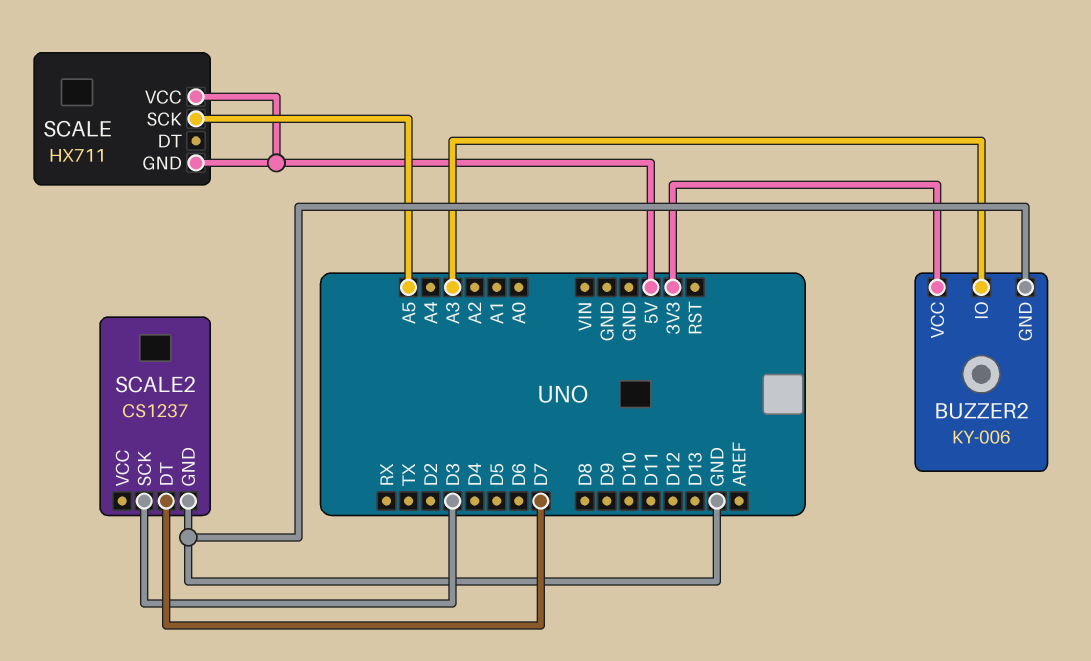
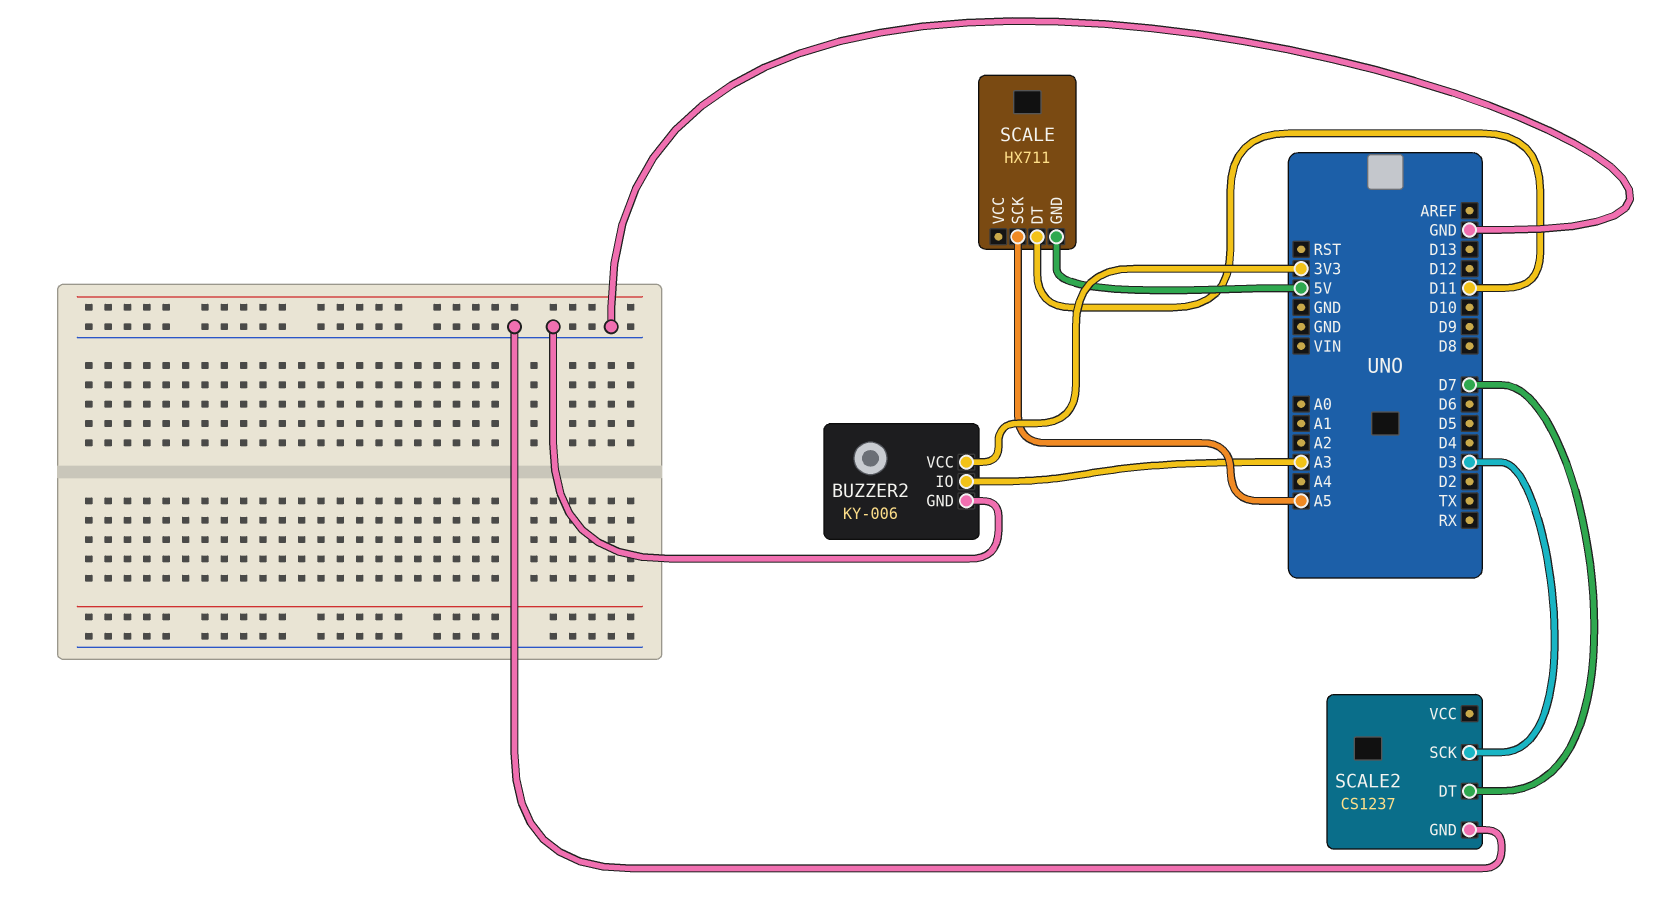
SCALE pin DT: none -> D11
SCALE pin VCC: 5V -> none

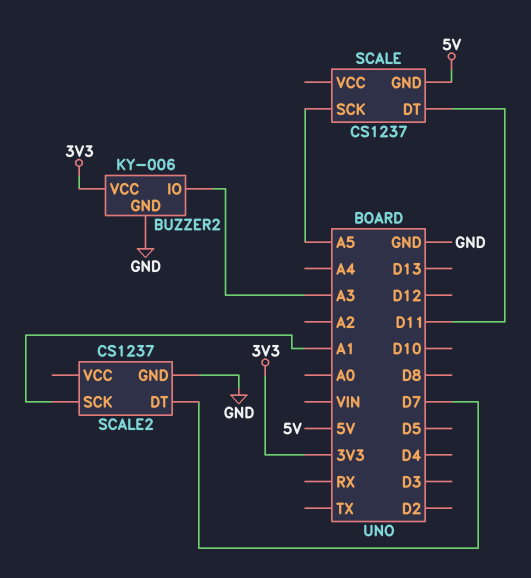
SCALE: HX711 -> CS1237
SCALE2 pin SCK: D3 -> A1

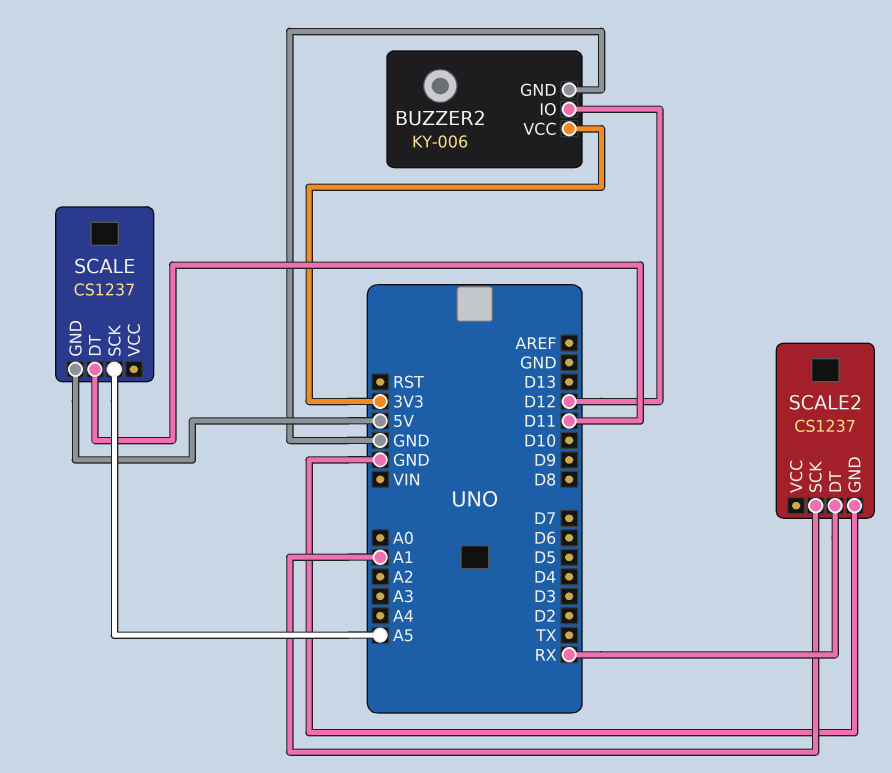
BUZZER2 pin IO: A3 -> D12
SCALE2 pin DT: D7 -> RX

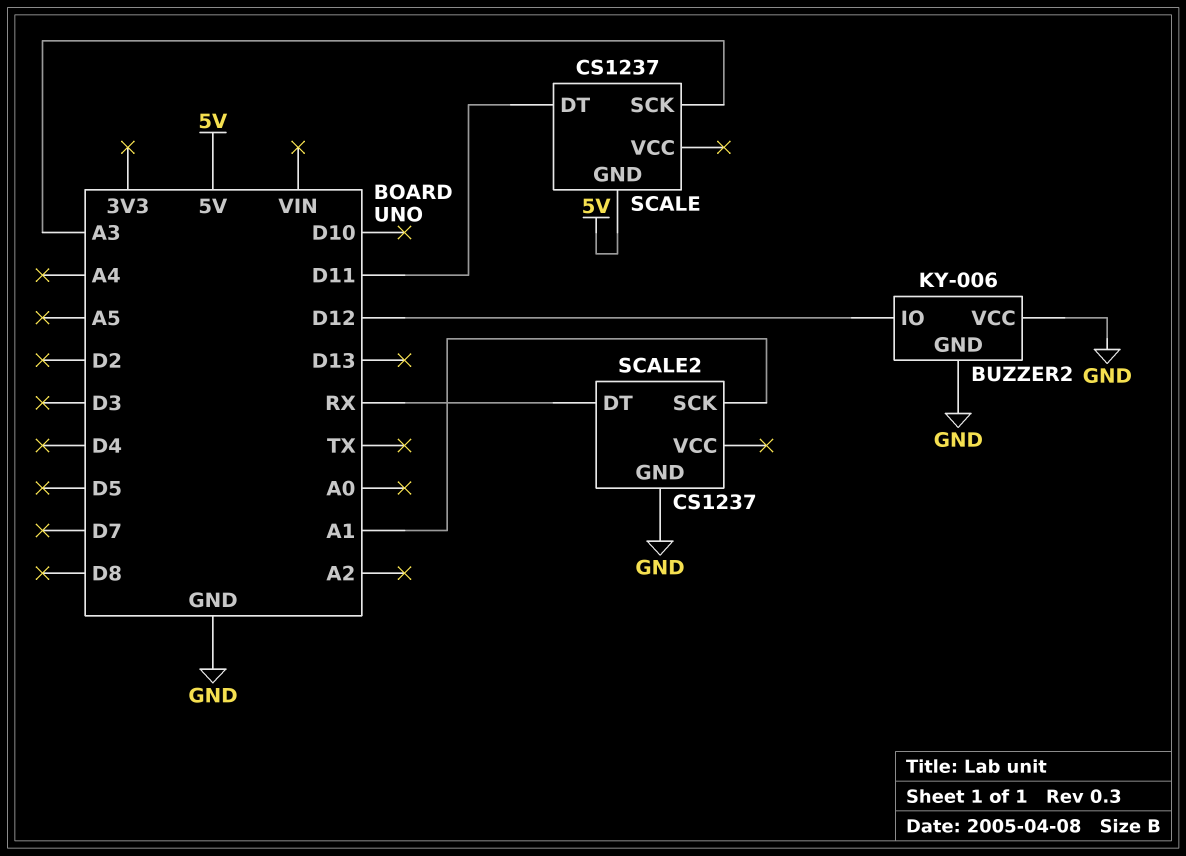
BUZZER2 pin VCC: 3V3 -> GND
SCALE pin SCK: A5 -> A3

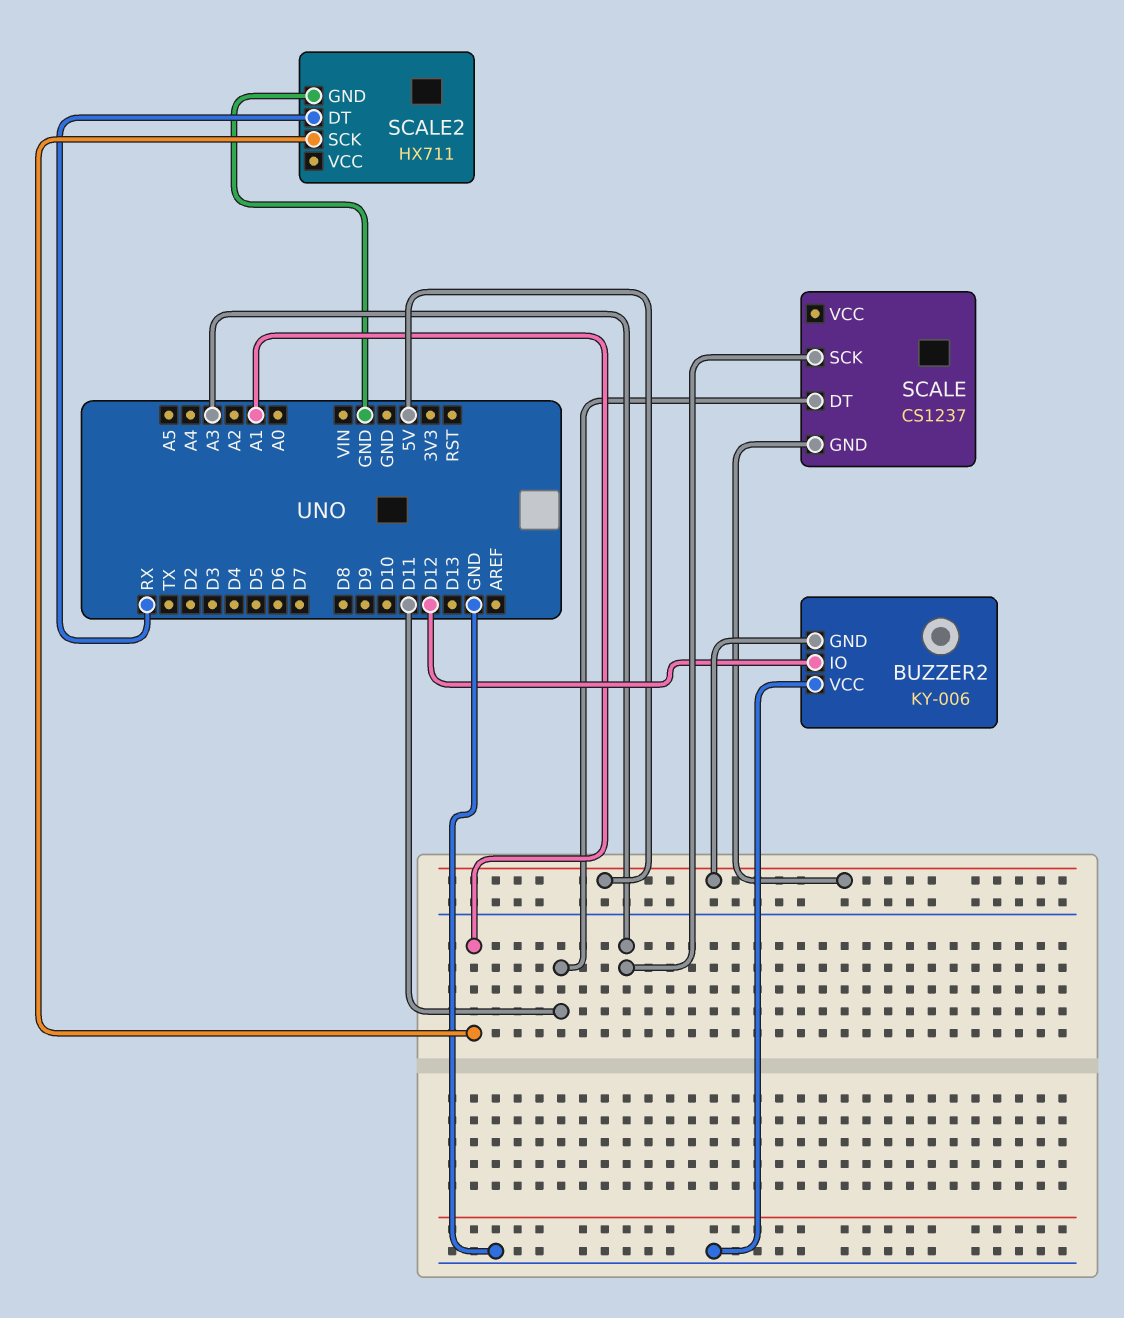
BUZZER2 pin GND: GND -> 5V
SCALE2: CS1237 -> HX711

